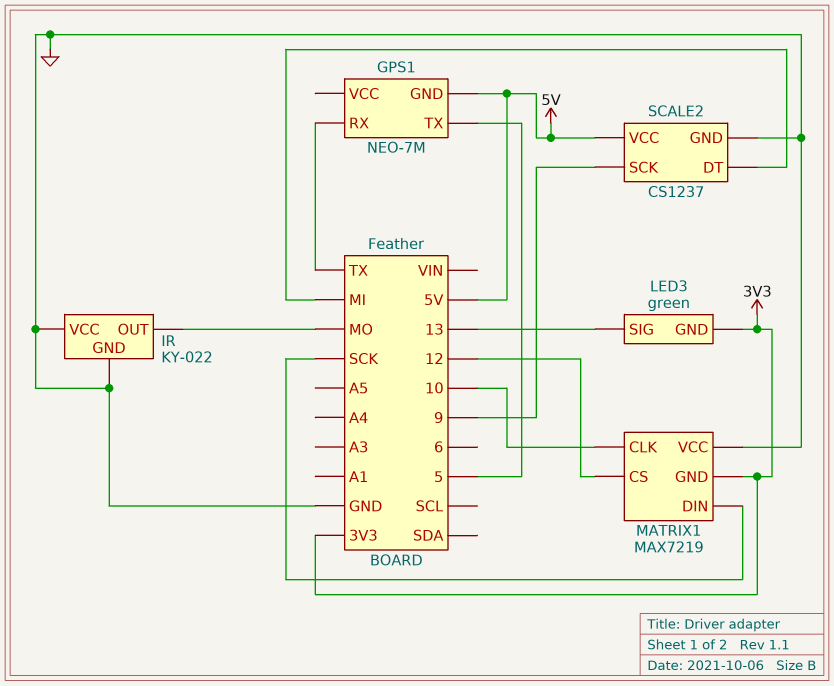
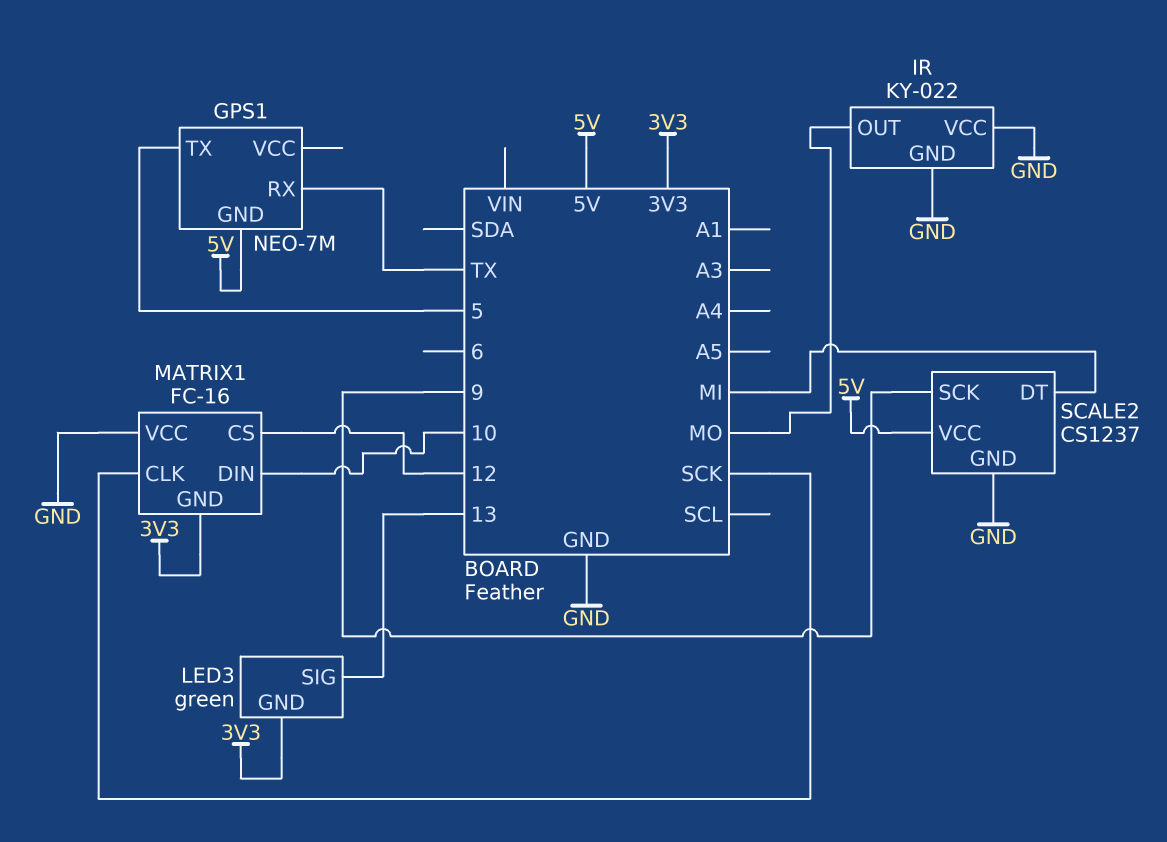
MATRIX1: MAX7219 -> FC-16
MATRIX1 pin CLK: 10 -> SCK
MATRIX1 pin DIN: SCK -> 10

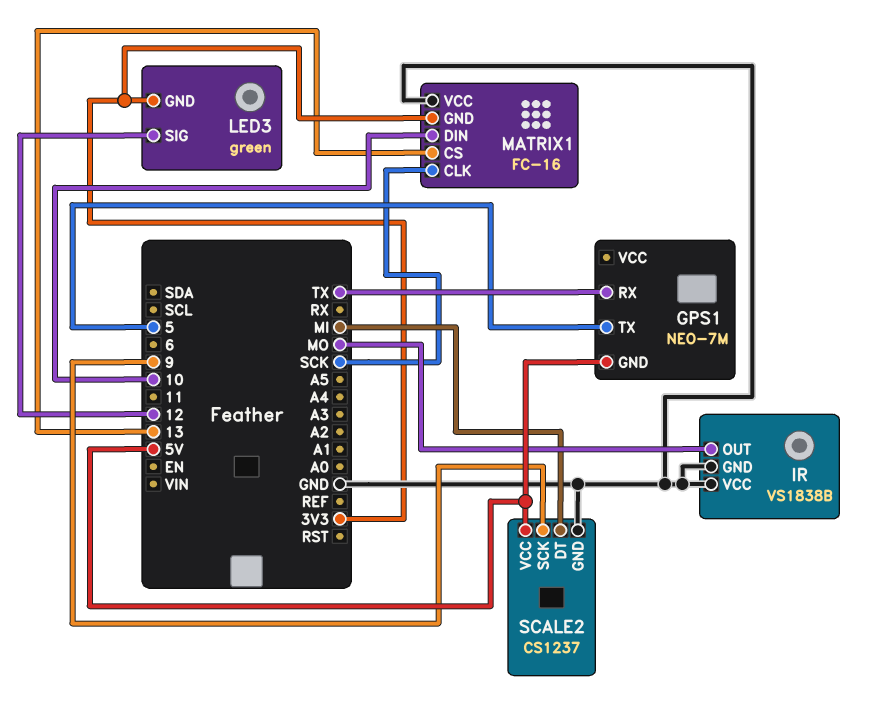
IR: KY-022 -> VS1838B
LED3 pin SIG: 13 -> 12
MATRIX1 pin CS: 12 -> 13

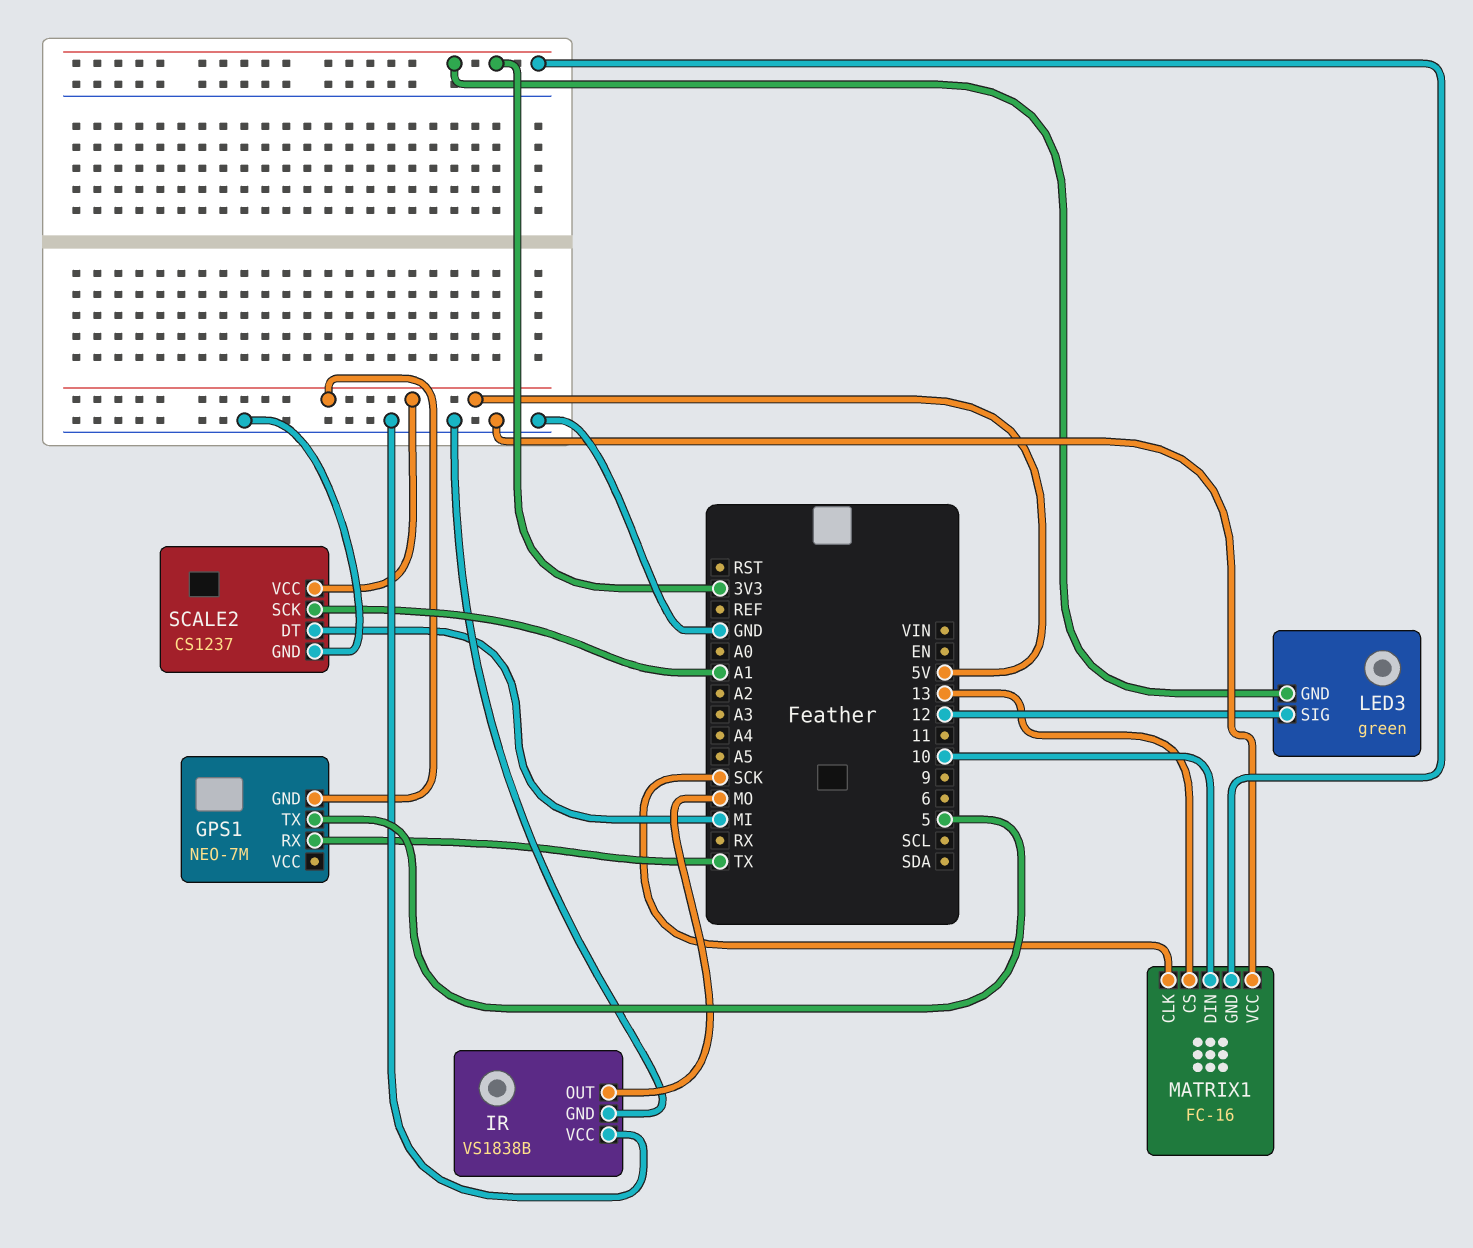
SCALE2 pin SCK: 9 -> A1

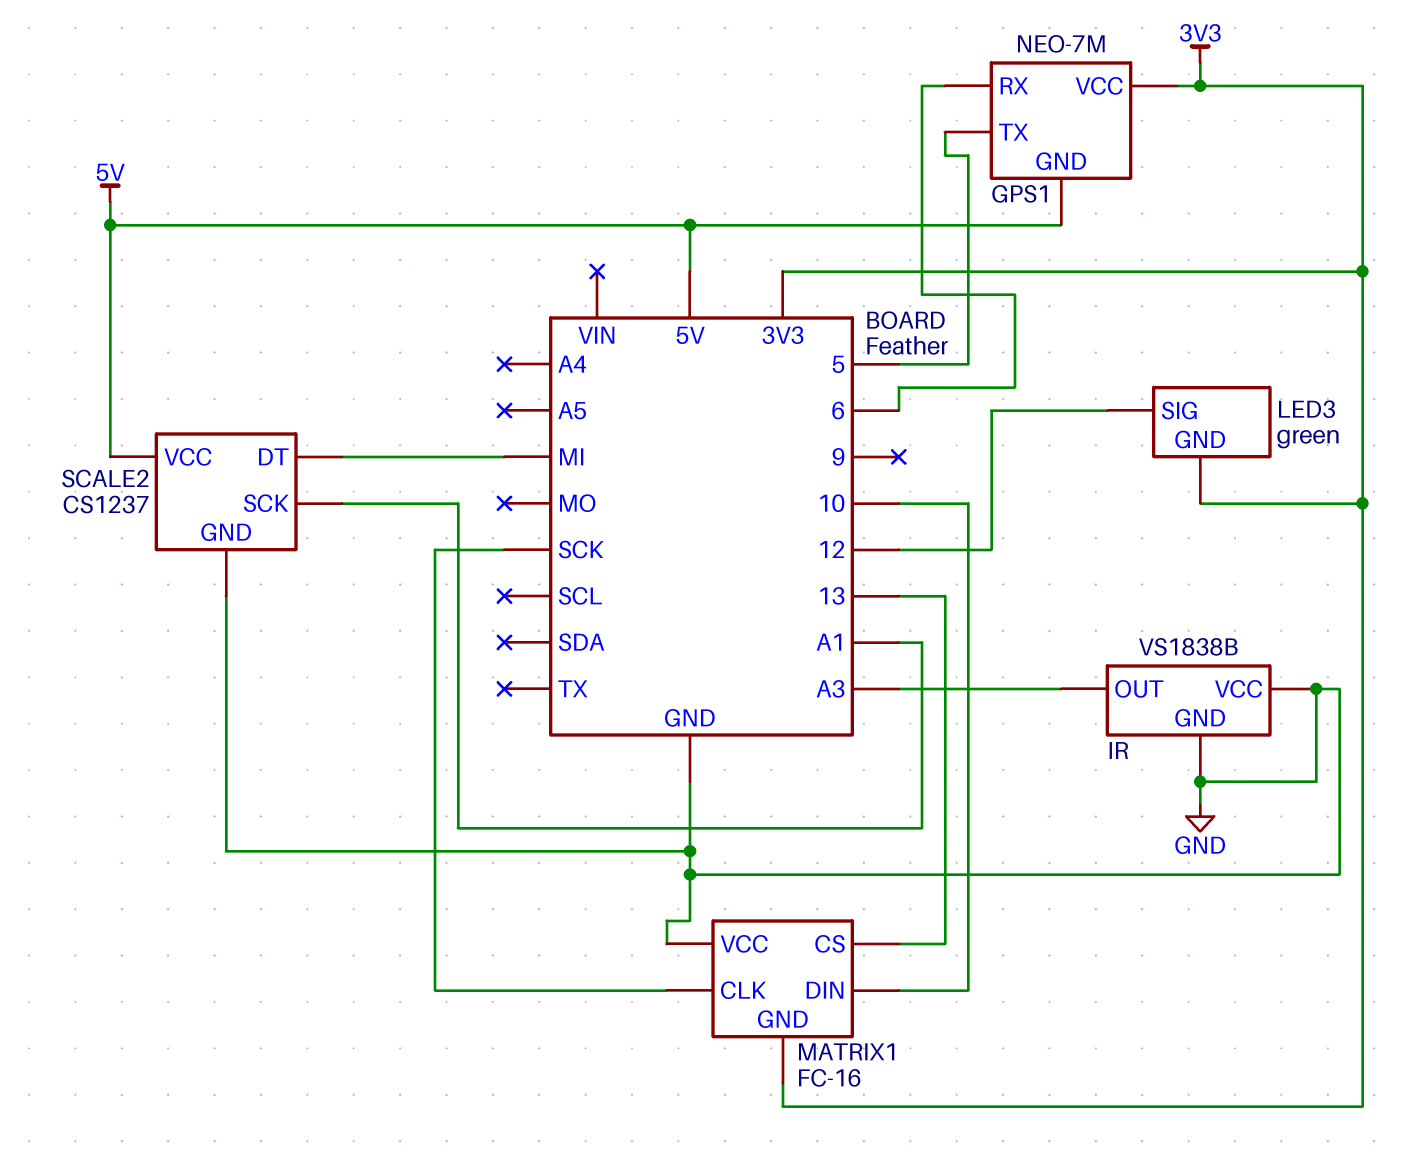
GPS1 pin RX: TX -> 6
GPS1 pin VCC: none -> 3V3
IR pin OUT: MO -> A3

